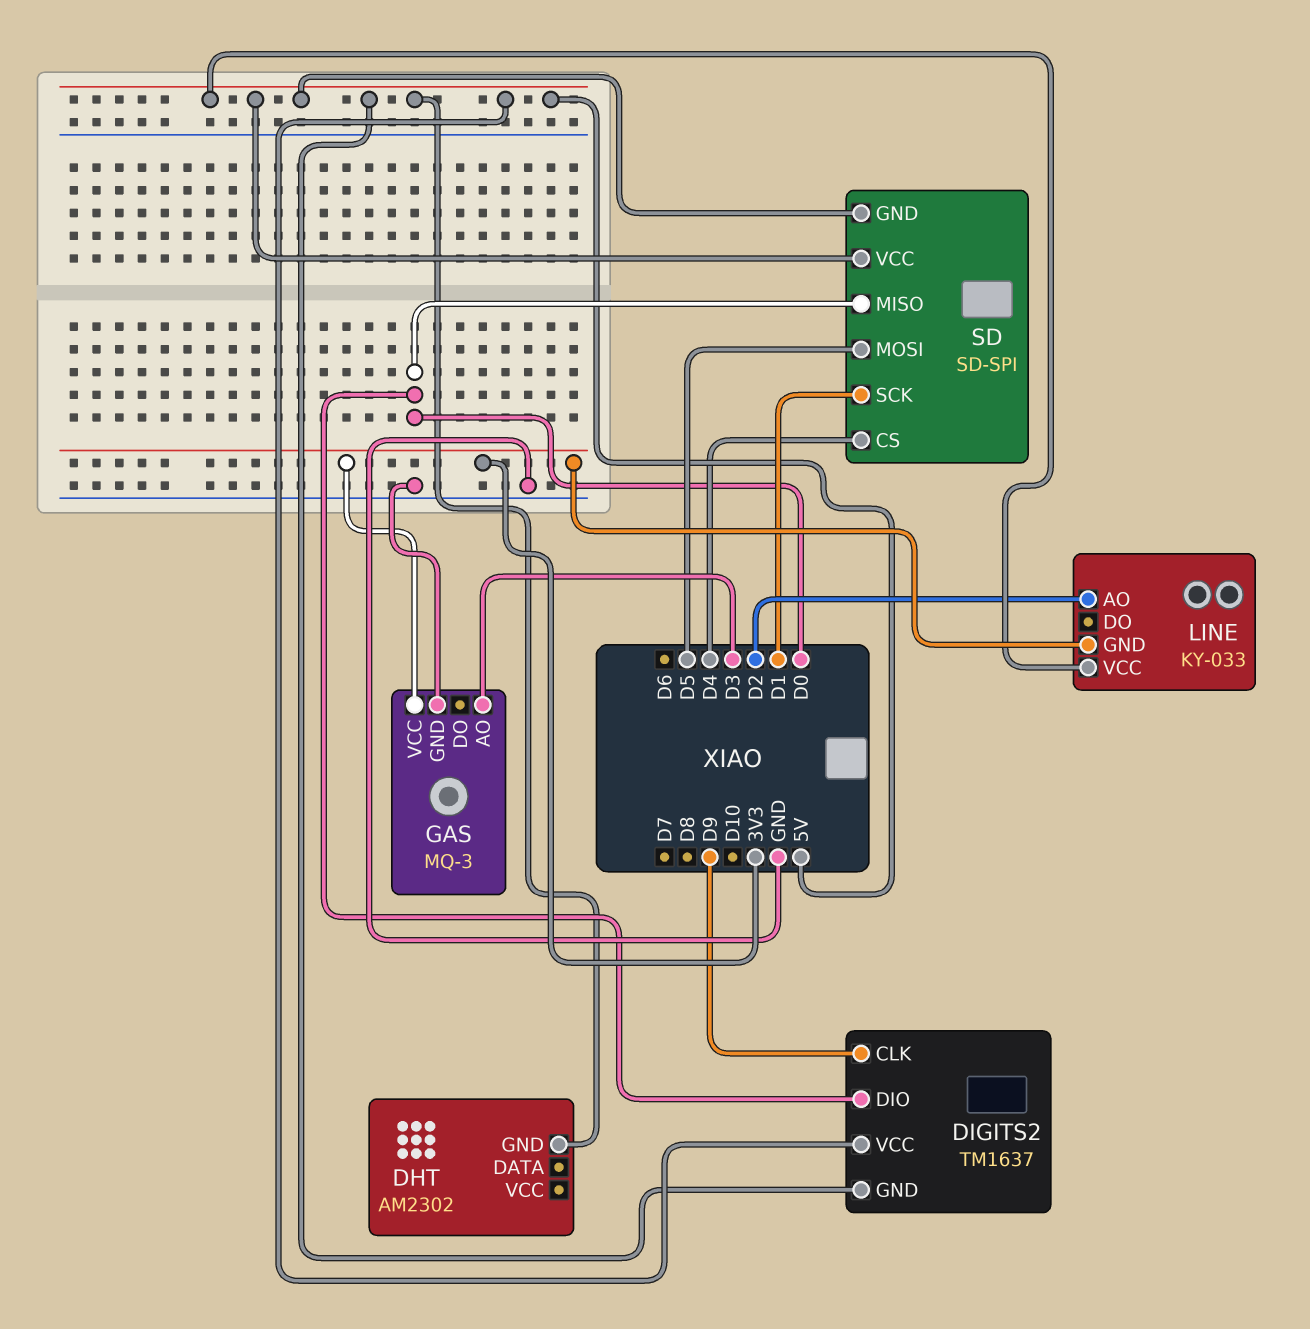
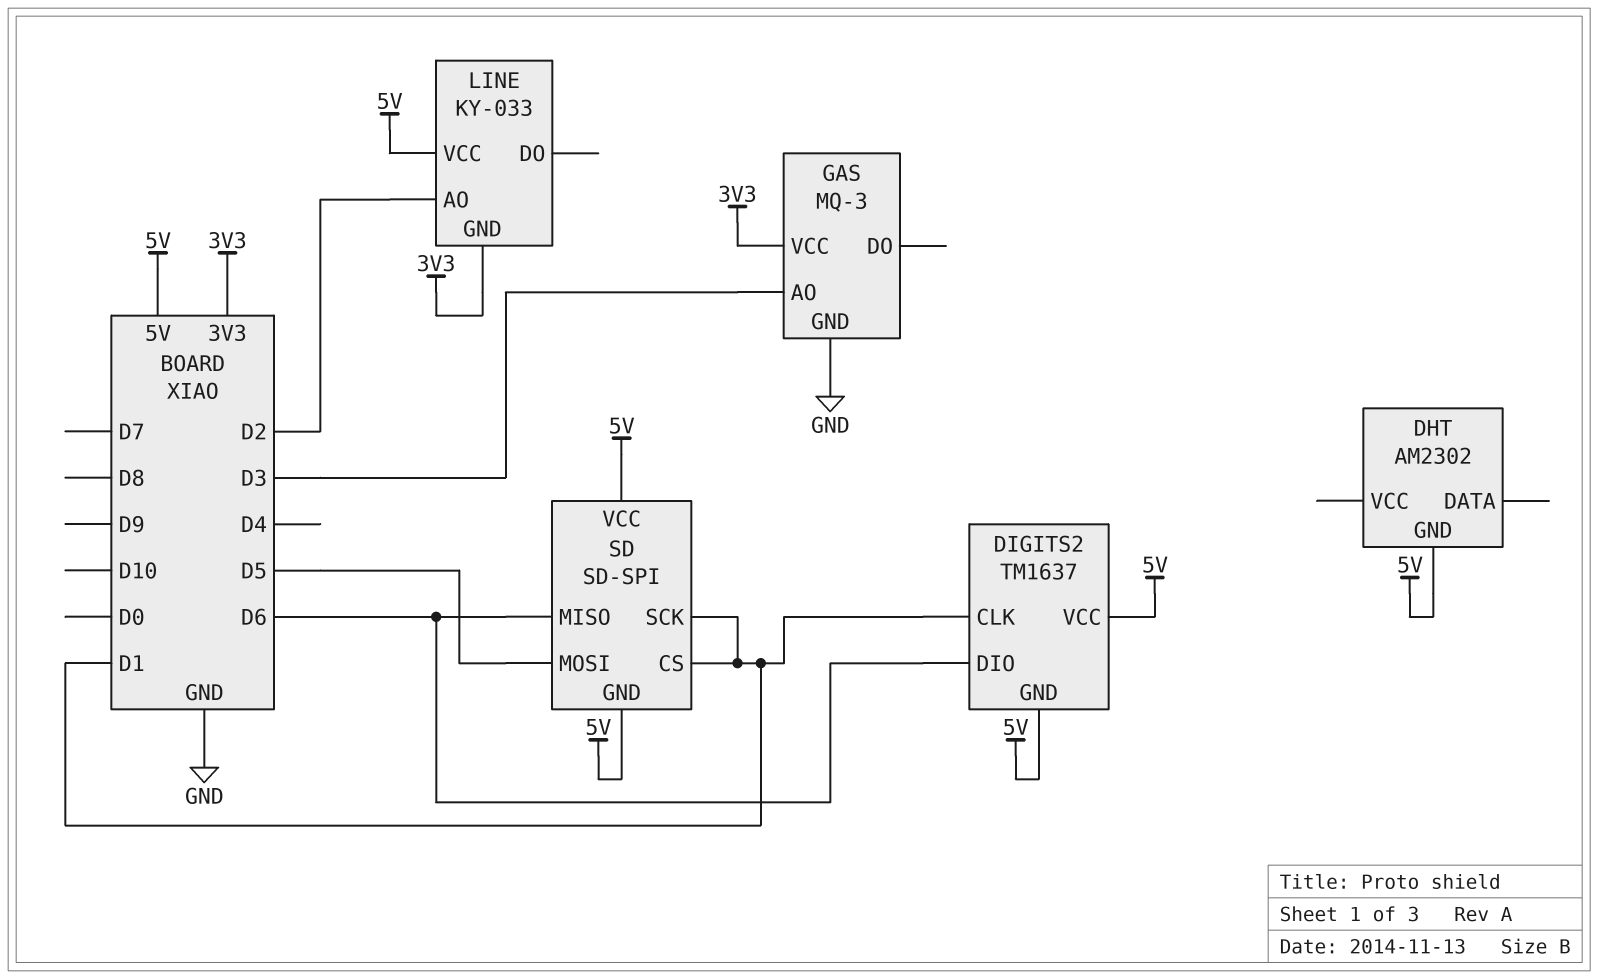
DIGITS2 pin CLK: D9 -> D1
DIGITS2 pin DIO: D0 -> D6
SD pin CS: D4 -> D1
SD pin MISO: D0 -> D6

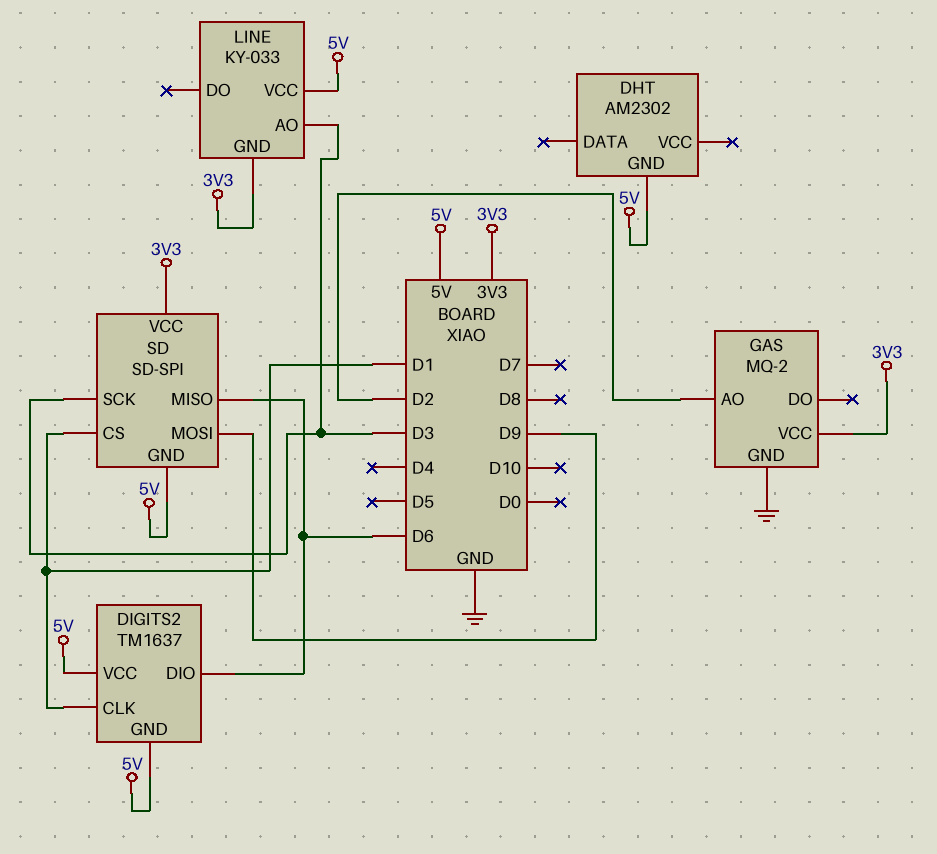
GAS: MQ-3 -> MQ-2
GAS pin AO: D3 -> D2
LINE pin AO: D2 -> D3
SD pin MOSI: D5 -> D9
SD pin SCK: D1 -> D3
SD pin VCC: 5V -> 3V3

